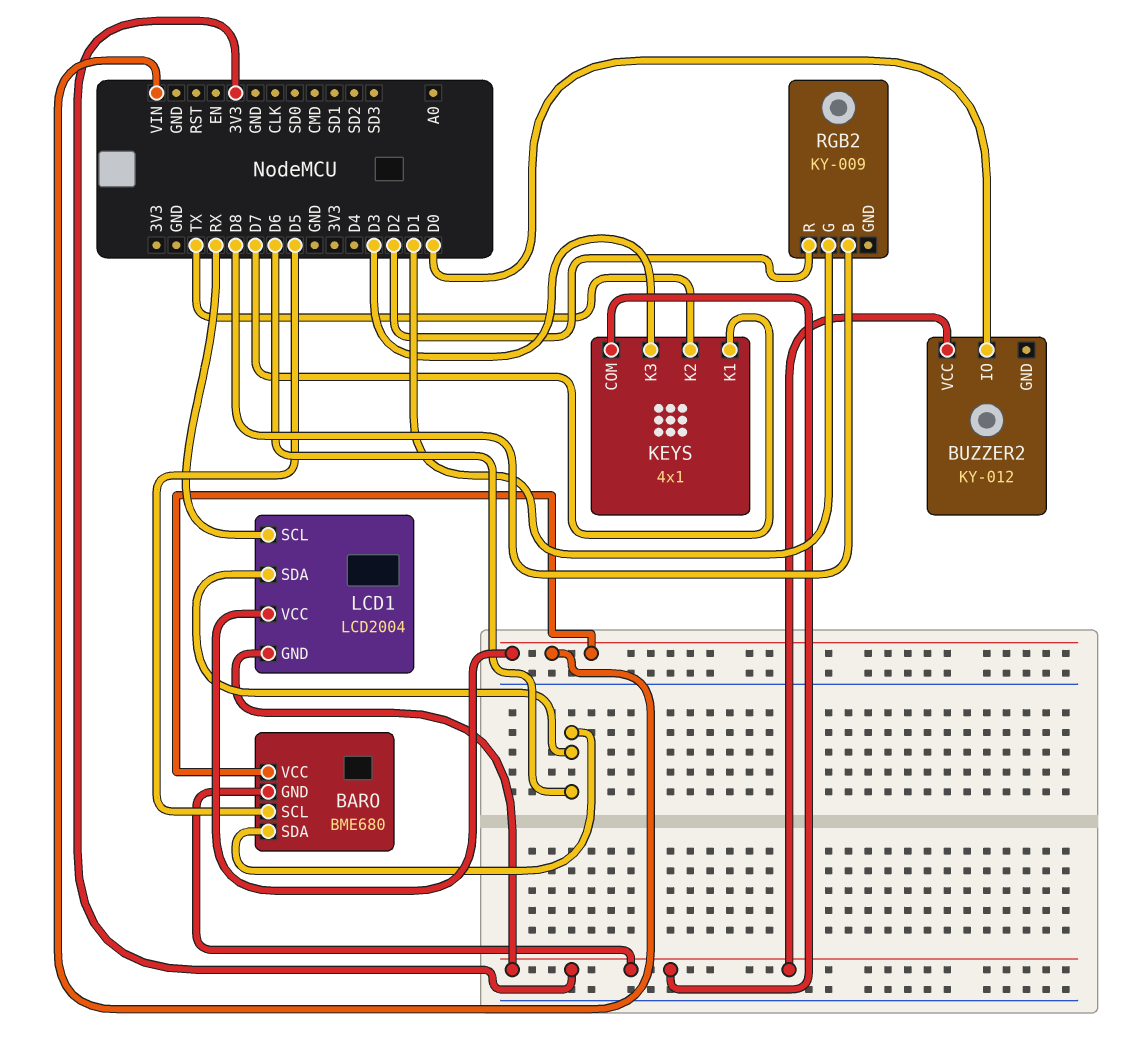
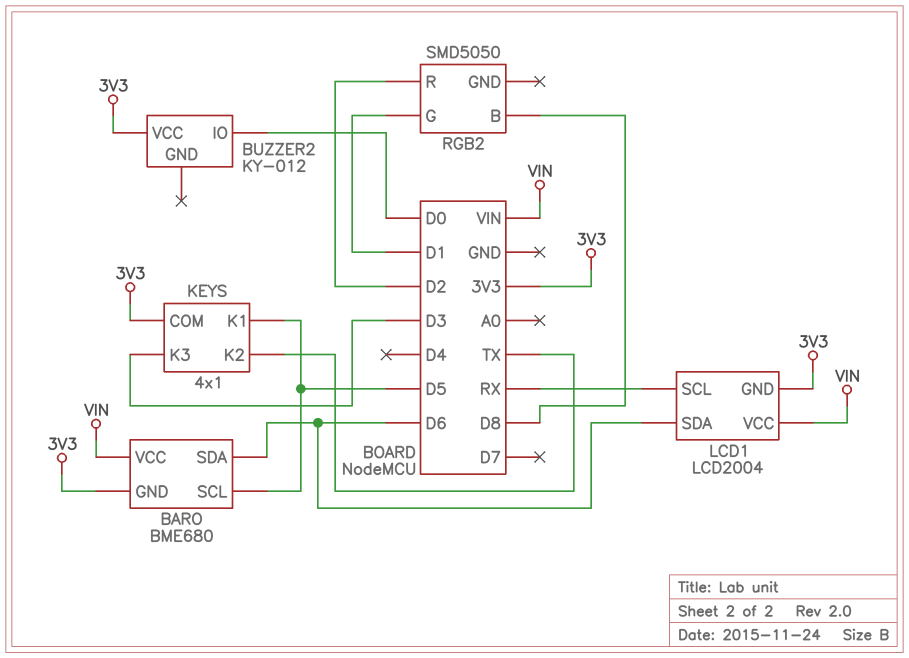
KEYS pin K1: D7 -> D5
RGB2: KY-009 -> SMD5050

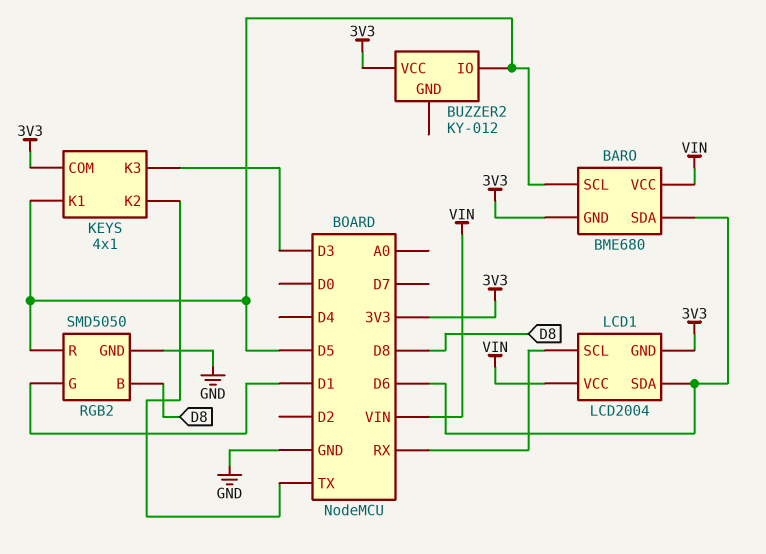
BUZZER2 pin IO: D0 -> D5
RGB2 pin GND: none -> GND
RGB2 pin R: D2 -> D5

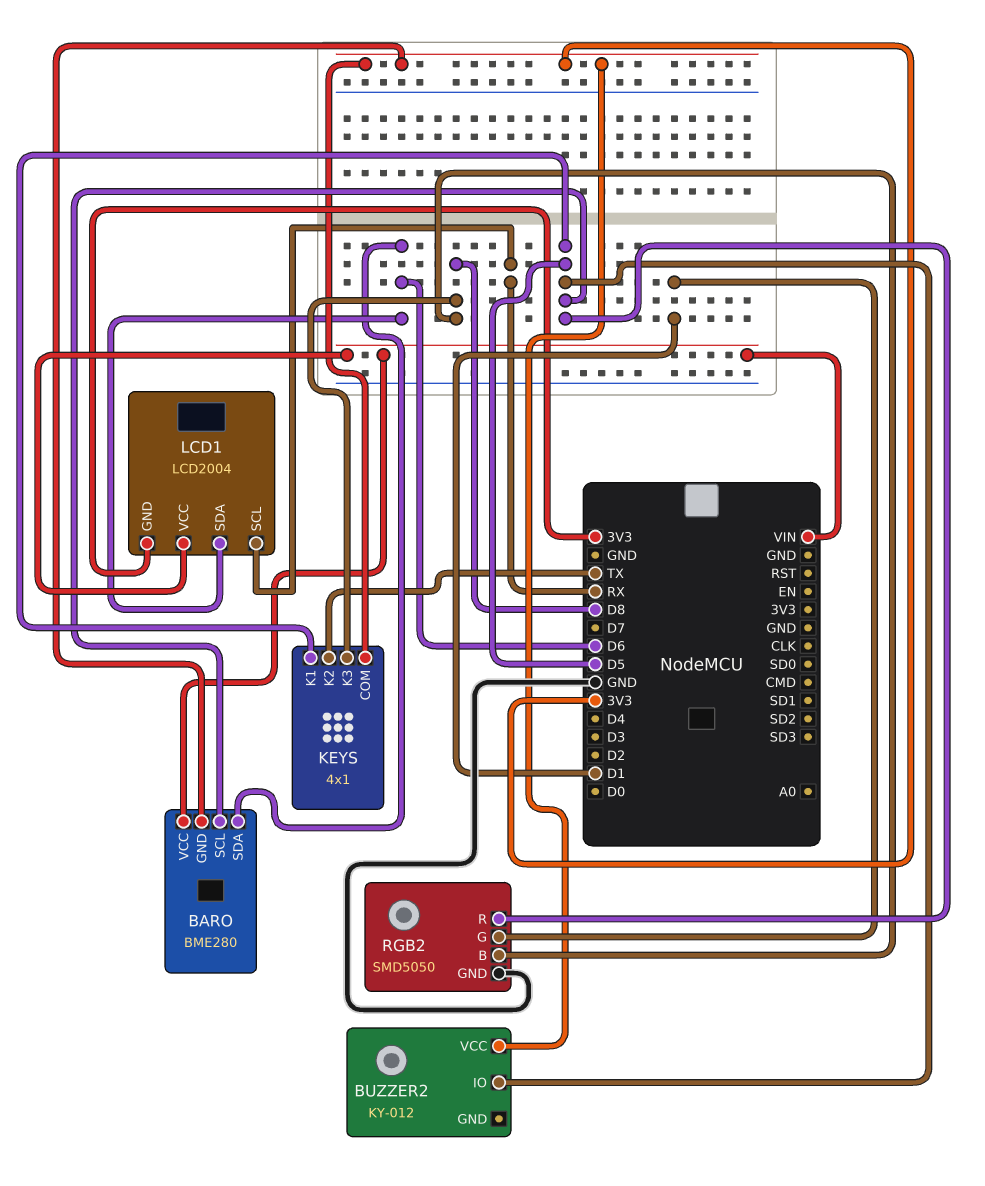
BARO: BME680 -> BME280
KEYS pin K3: D3 -> D8

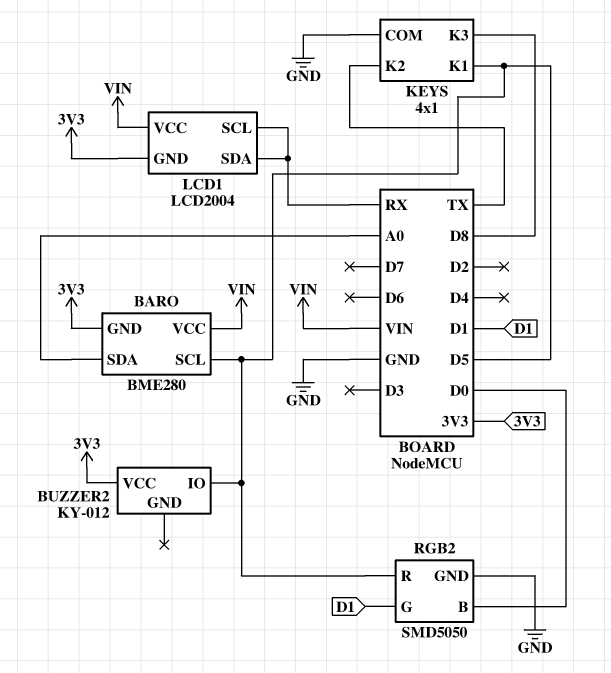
BARO pin SDA: D6 -> A0
KEYS pin COM: 3V3 -> GND
LCD1 pin SDA: D6 -> RX
RGB2 pin B: D8 -> D0

